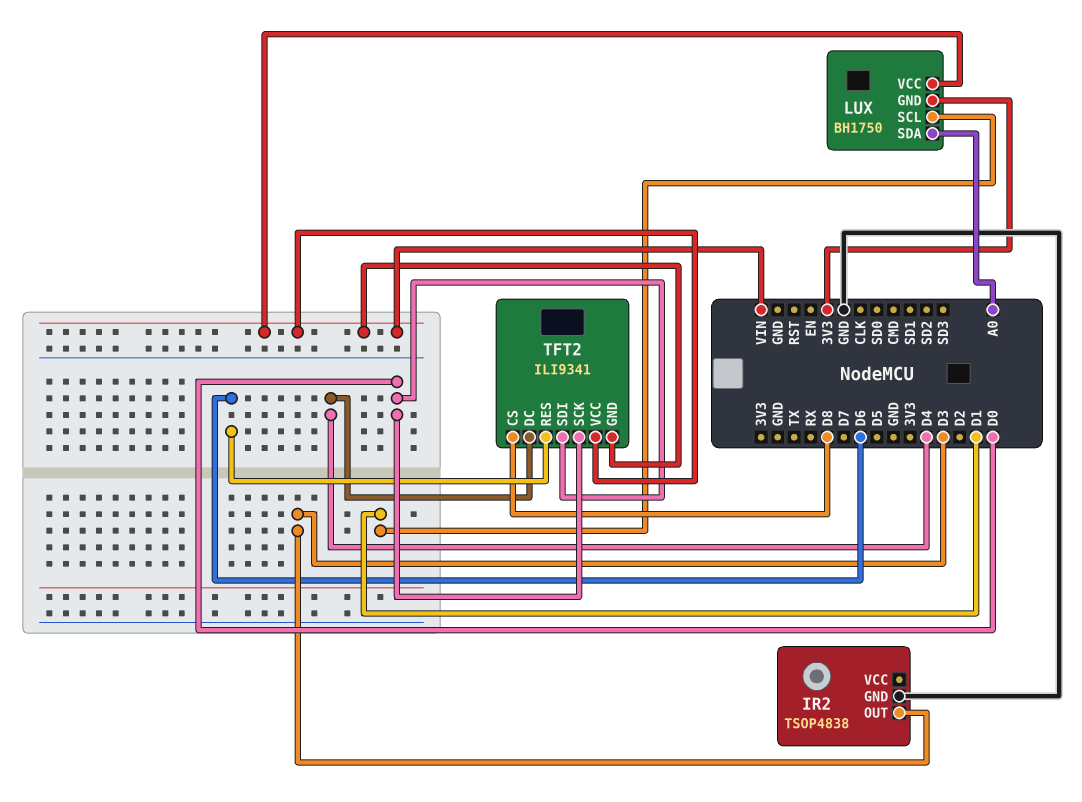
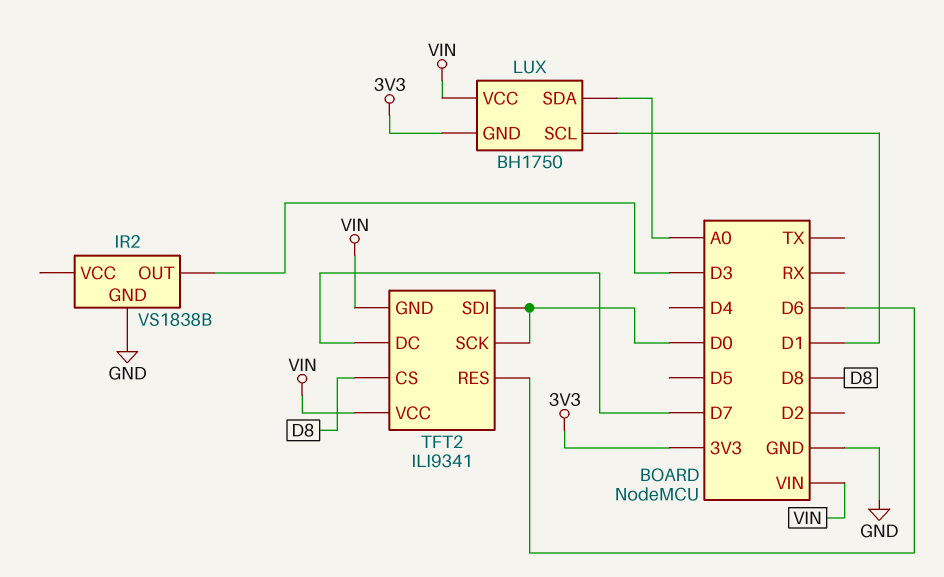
IR2: TSOP4838 -> VS1838B
TFT2 pin DC: D4 -> D7

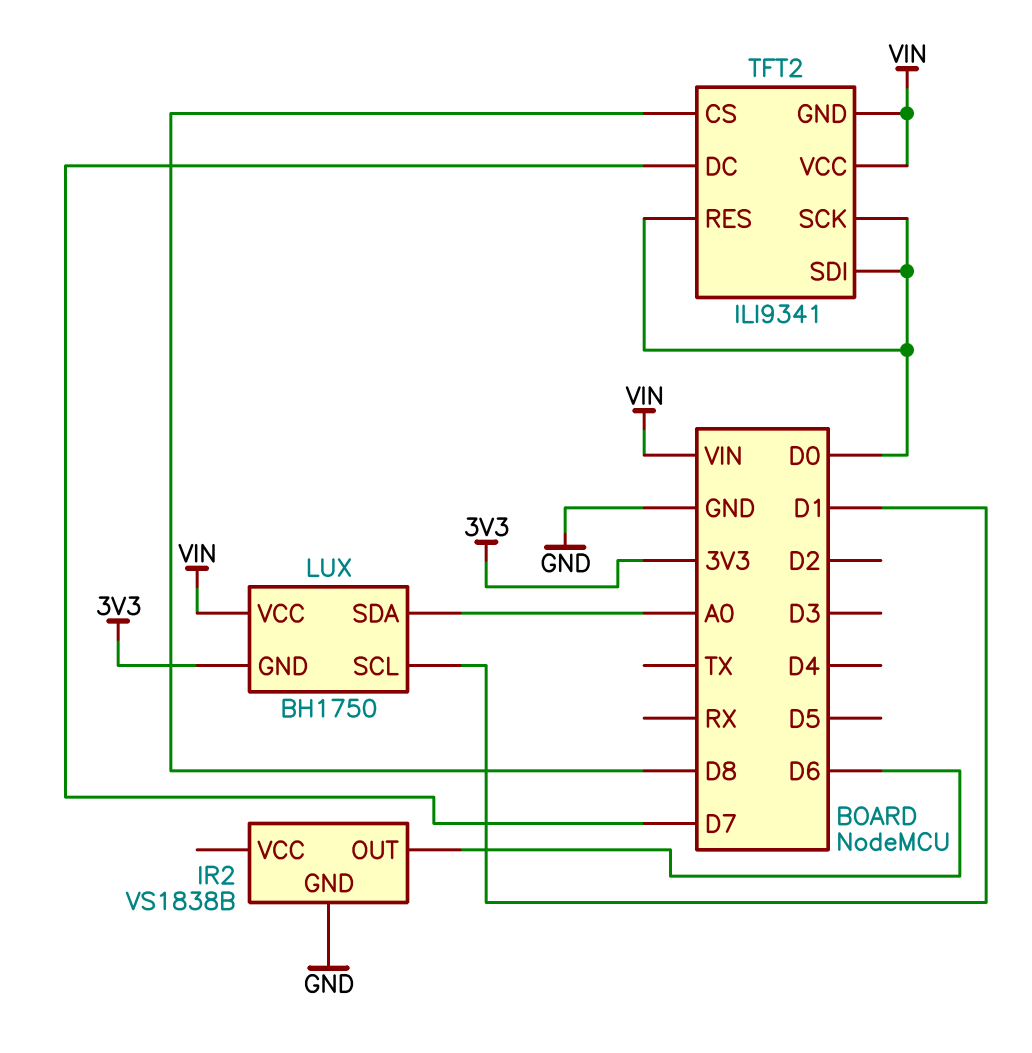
IR2 pin OUT: D3 -> D6
TFT2 pin RES: D6 -> D0

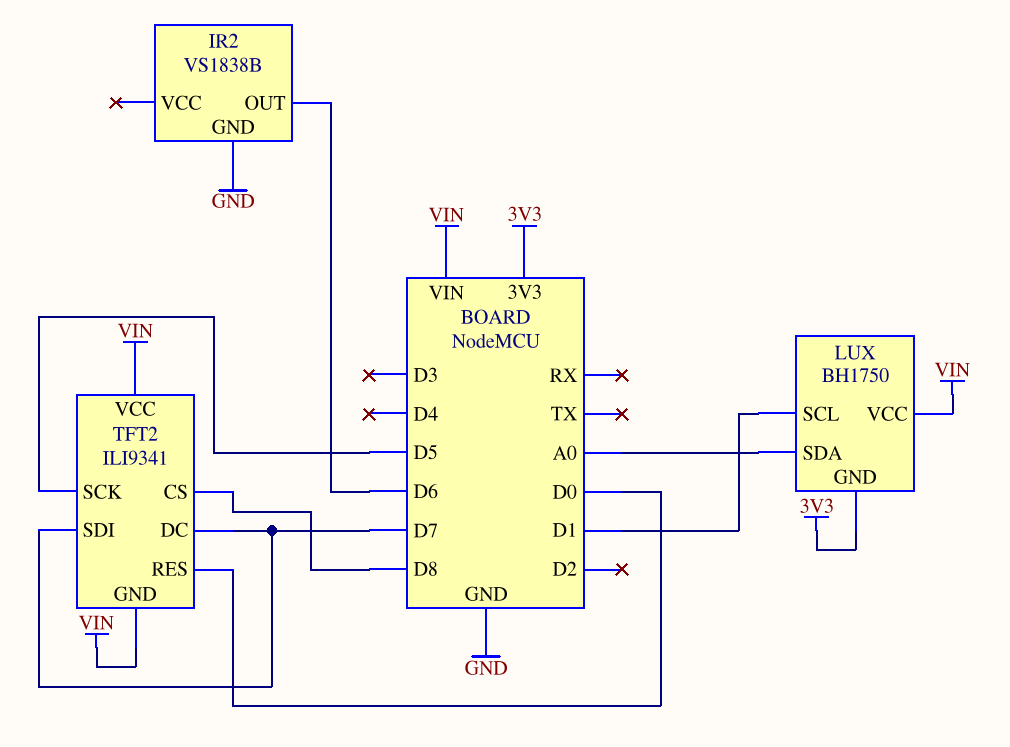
TFT2 pin SCK: D0 -> D5
TFT2 pin SDI: D0 -> D7

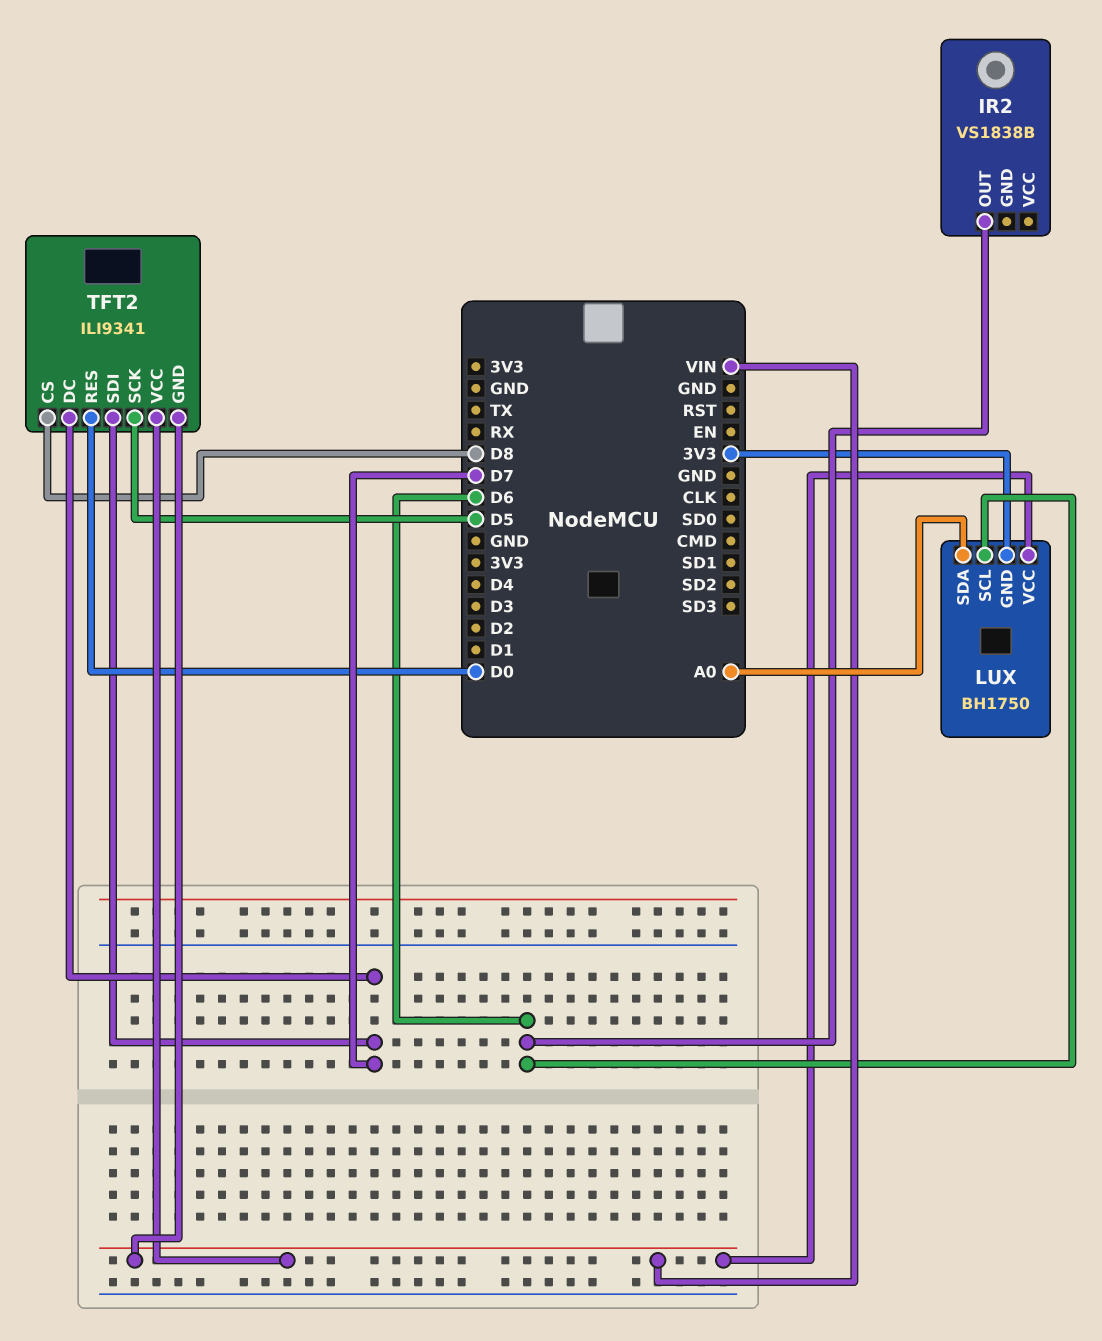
IR2 pin GND: GND -> none
LUX pin SCL: D1 -> D6

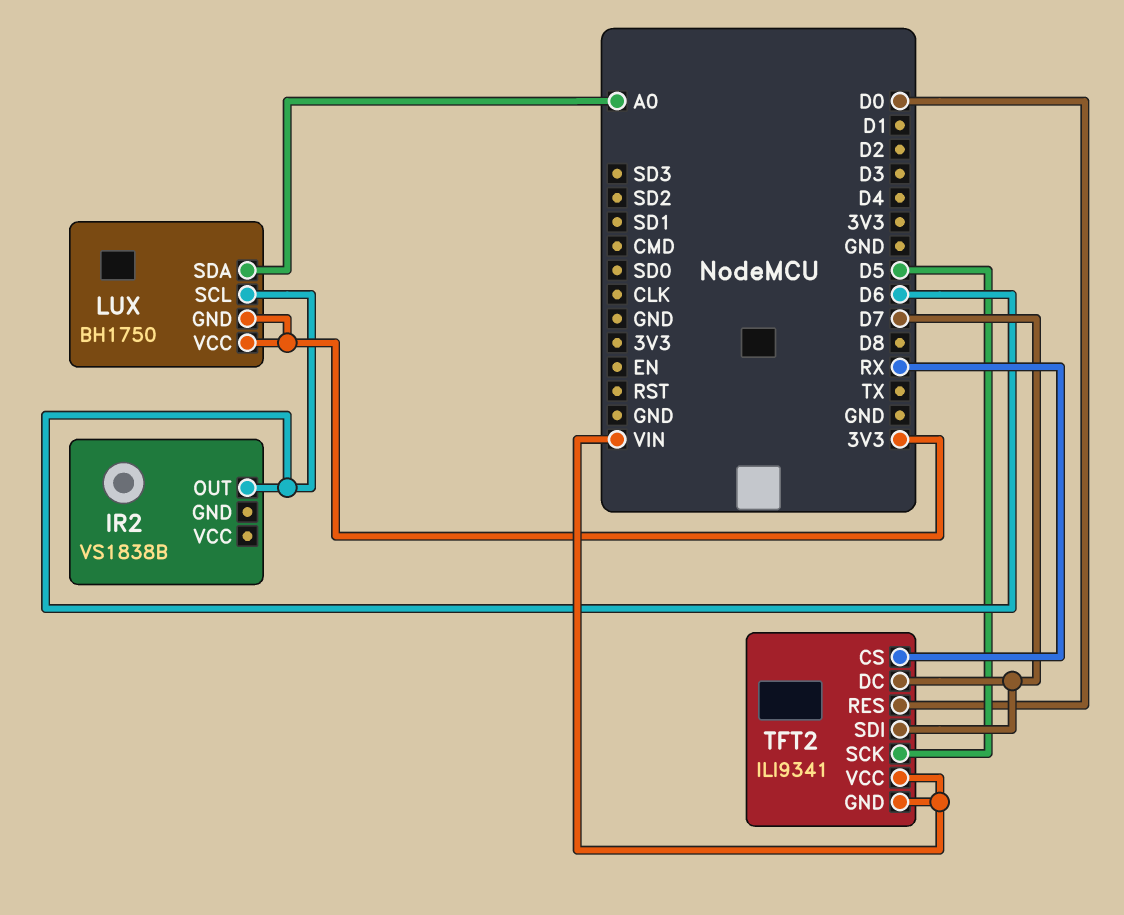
LUX pin VCC: VIN -> 3V3
TFT2 pin CS: D8 -> RX

